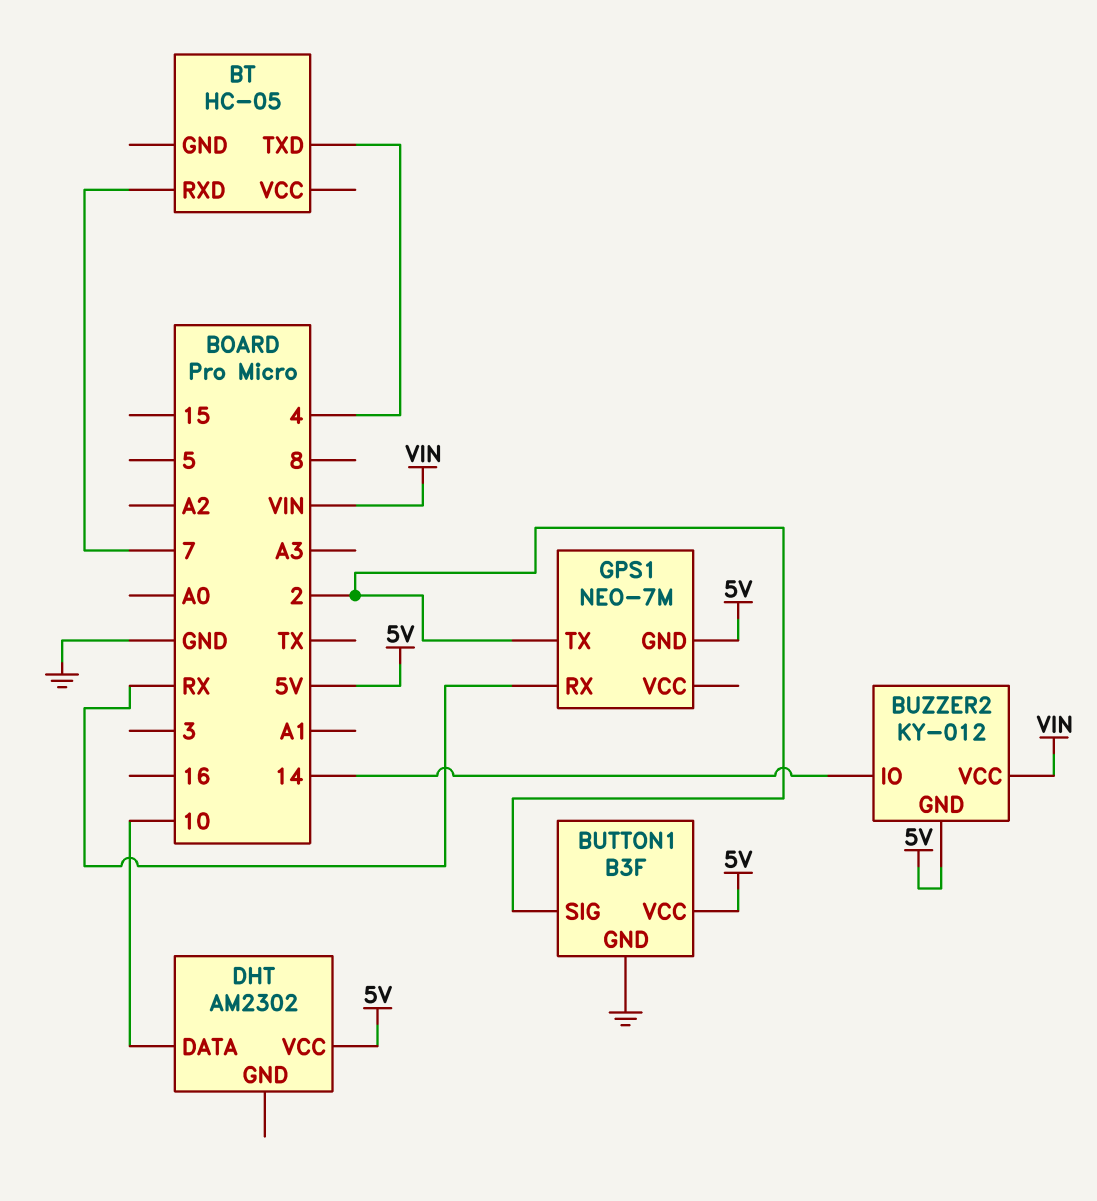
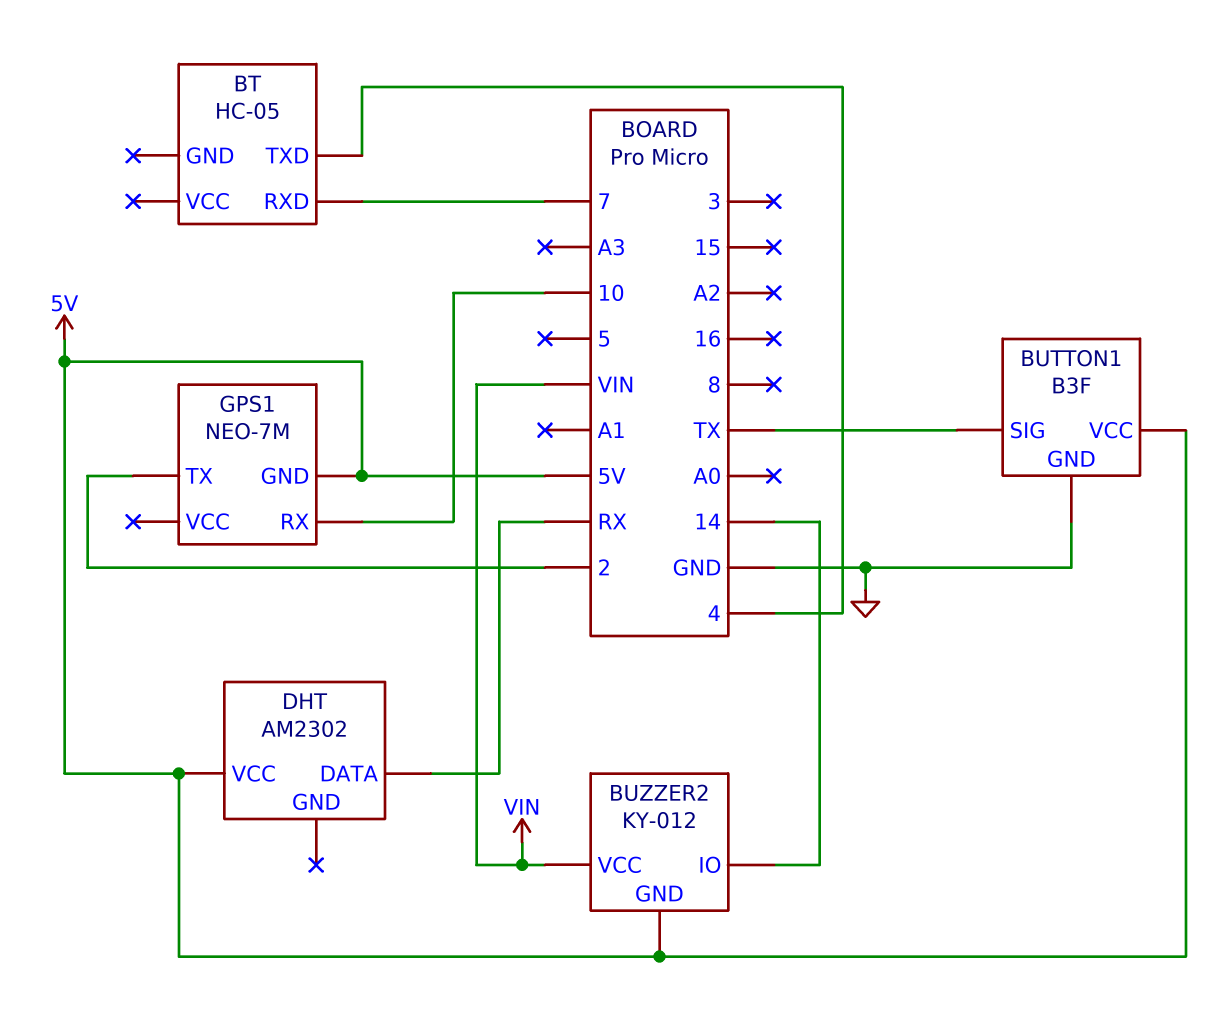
BUTTON1 pin SIG: 2 -> TX
DHT pin DATA: 10 -> RX
GPS1 pin RX: RX -> 10

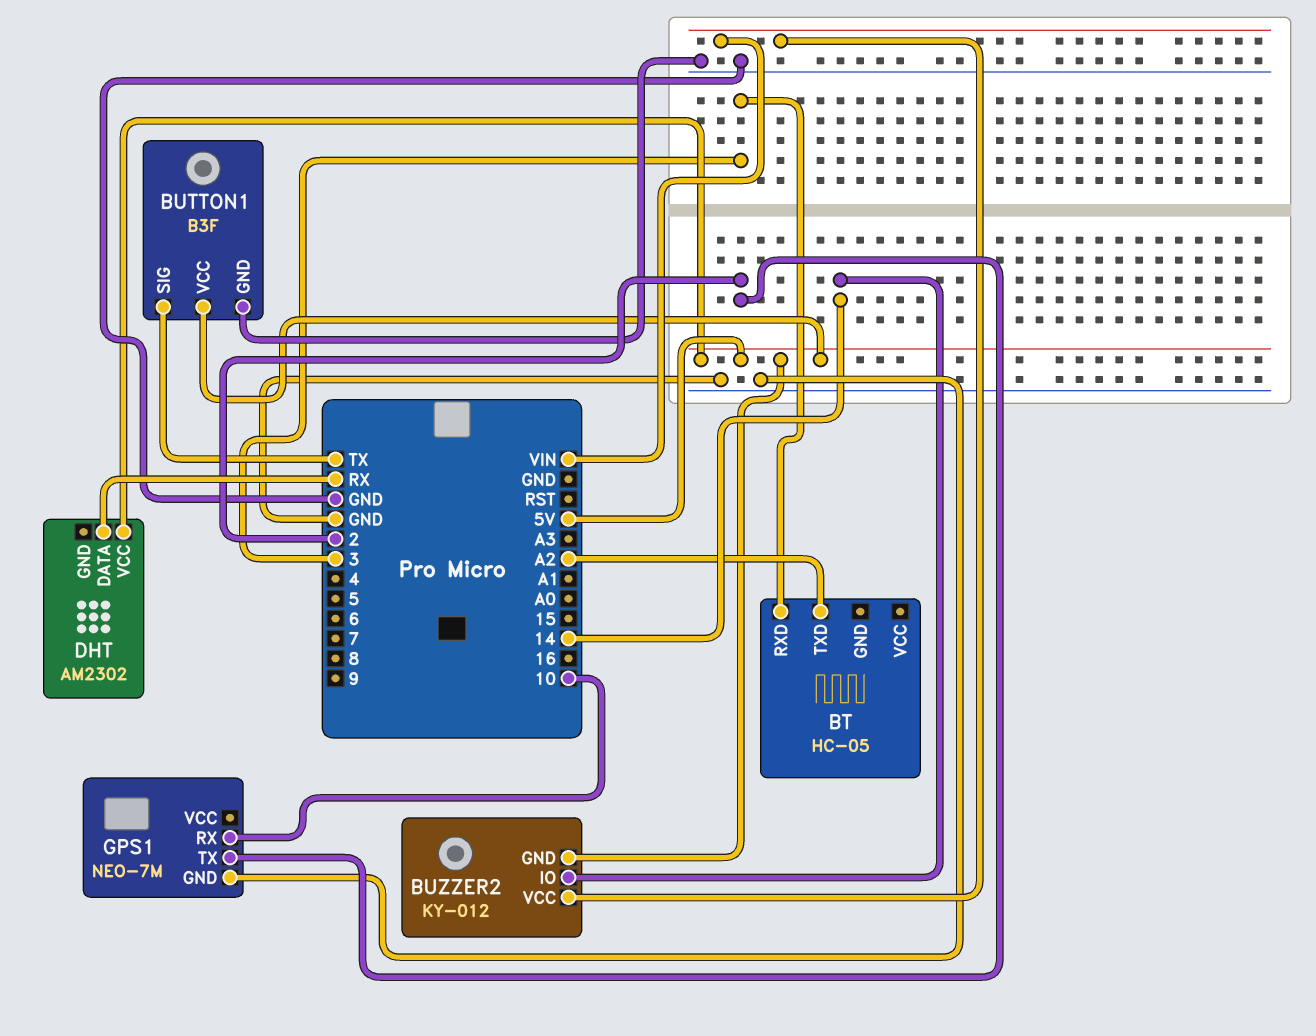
BT pin RXD: 7 -> 3
BT pin TXD: 4 -> A2
GPS1 pin GND: 5V -> GND

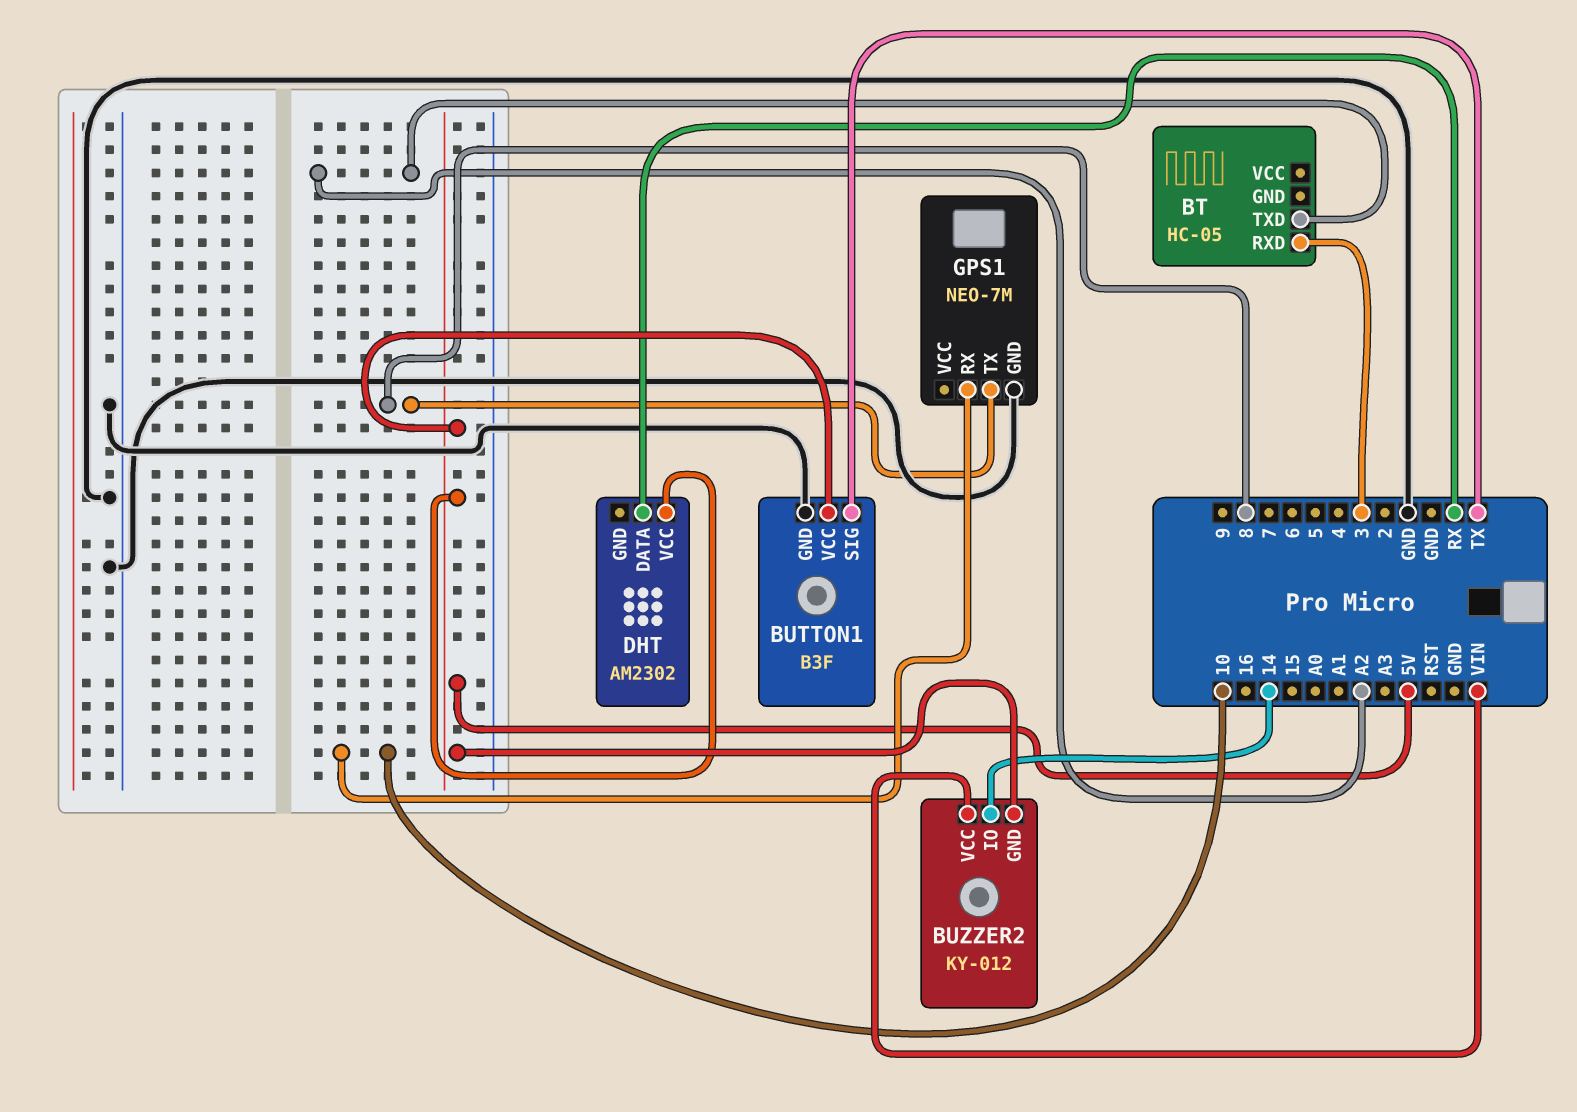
GPS1 pin TX: 2 -> 8

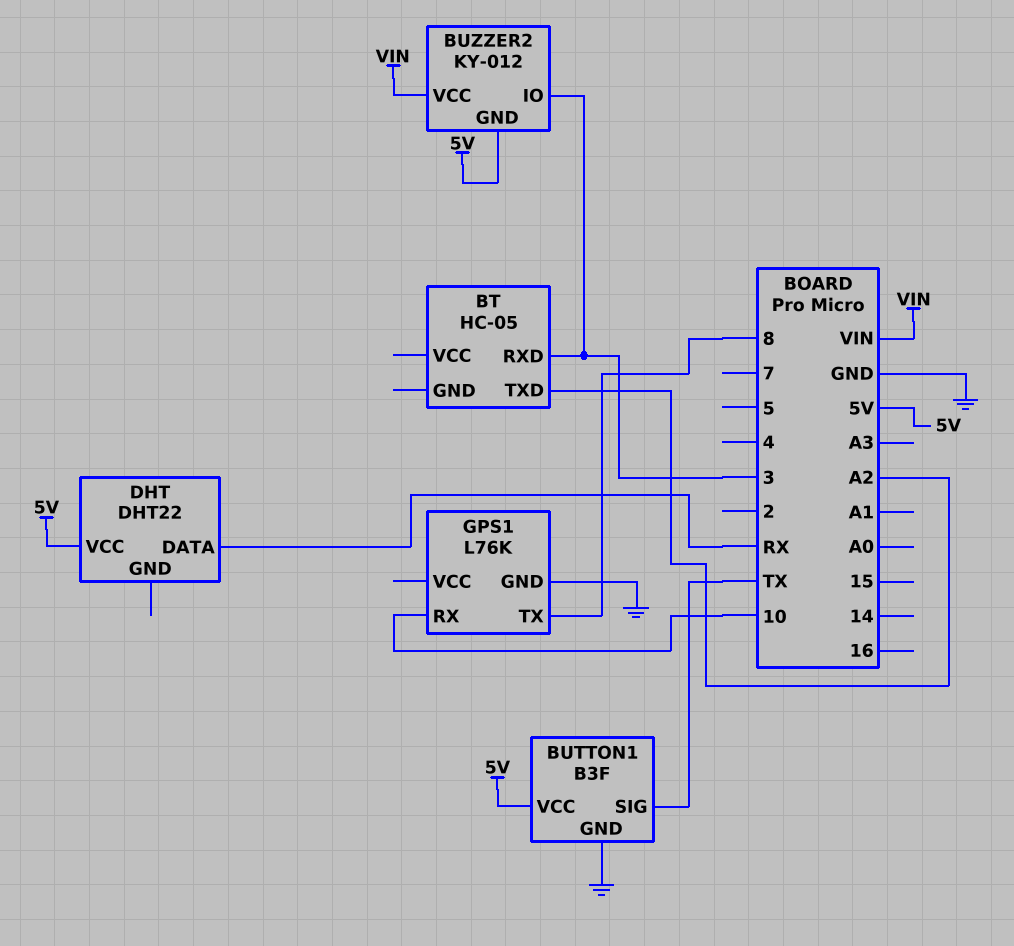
BUZZER2 pin IO: 14 -> 3
DHT: AM2302 -> DHT22
GPS1: NEO-7M -> L76K

